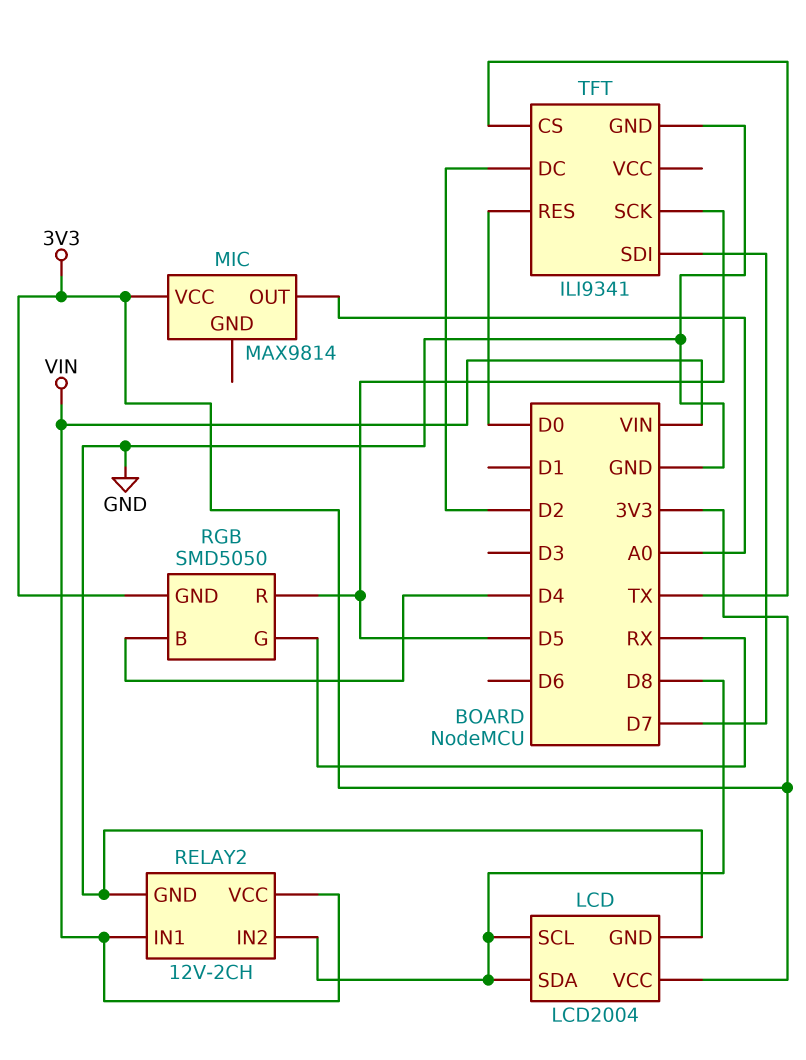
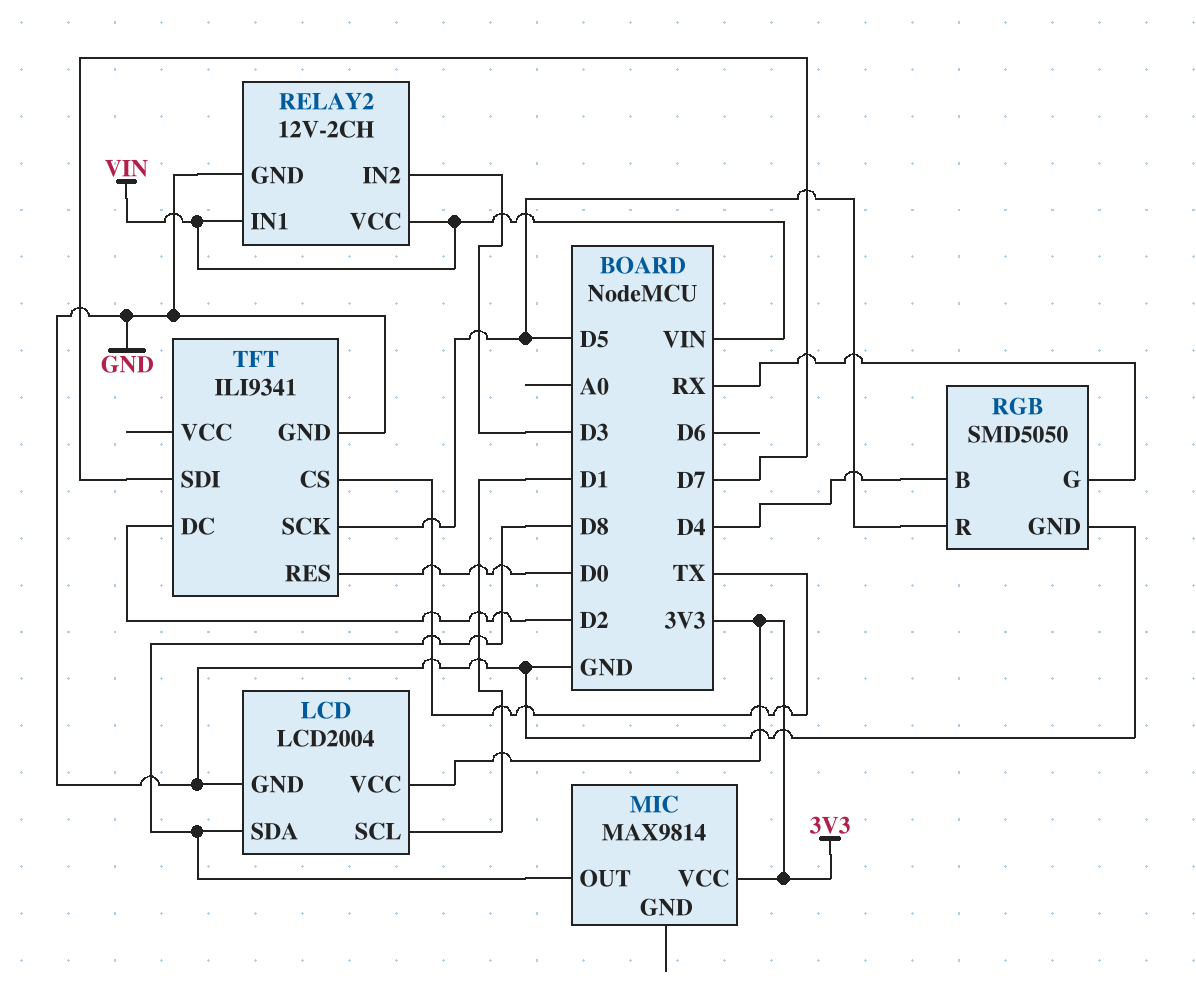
LCD pin SCL: D8 -> D1
MIC pin OUT: A0 -> D8
RELAY2 pin IN2: D8 -> D3
RGB pin GND: 3V3 -> GND

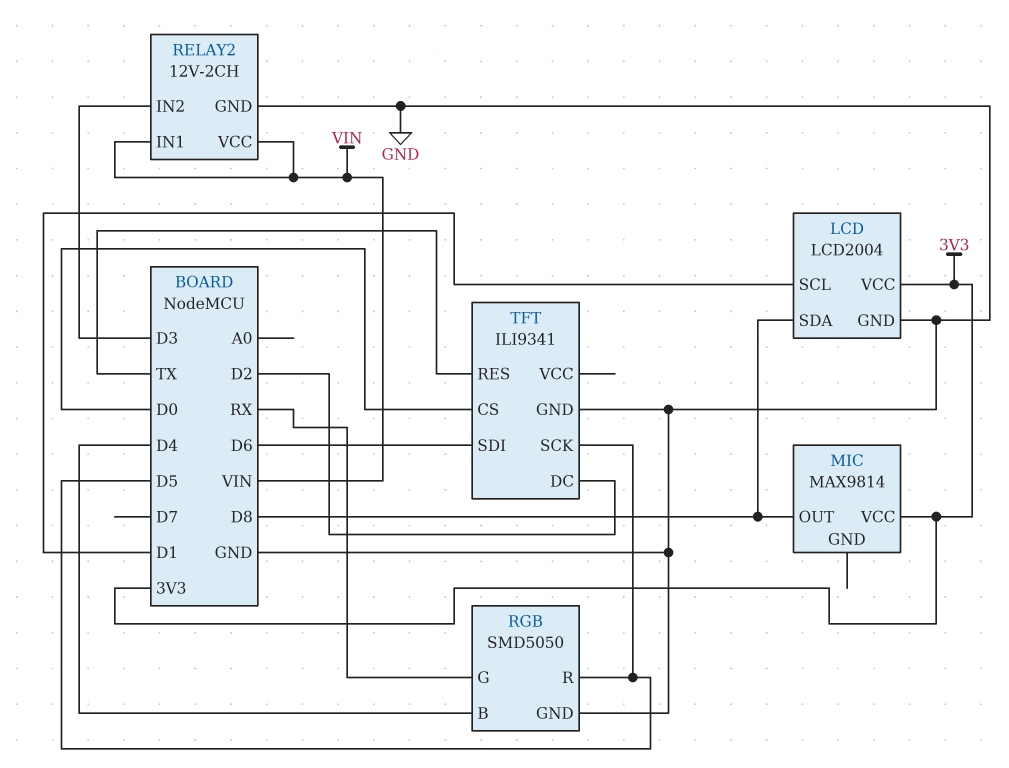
TFT pin CS: TX -> D0
TFT pin RES: D0 -> TX
TFT pin SDI: D7 -> D6

